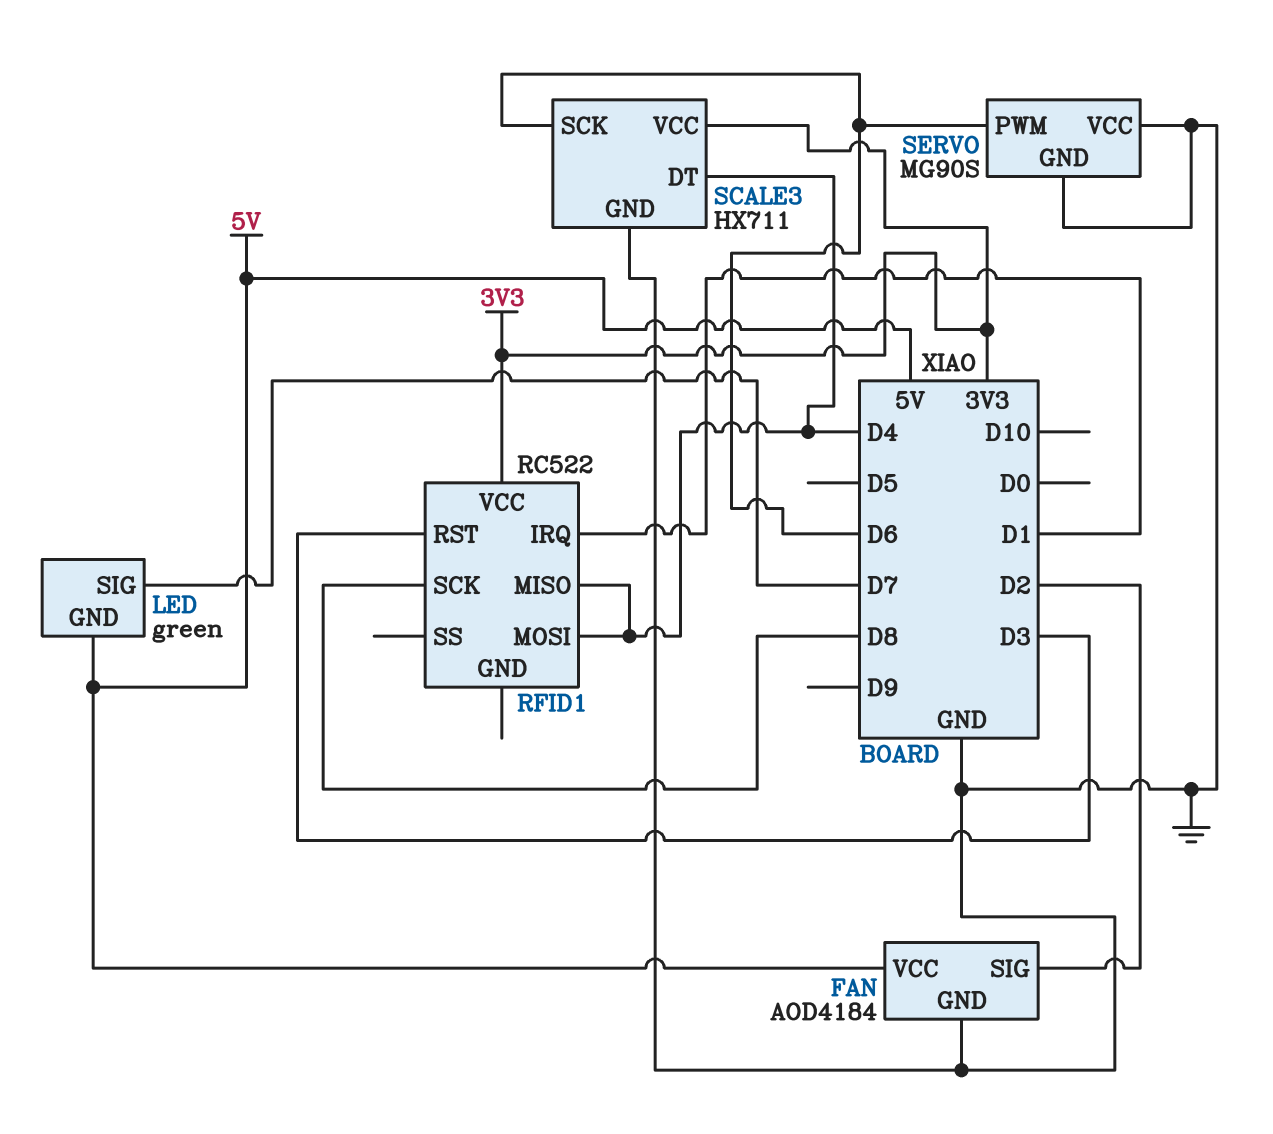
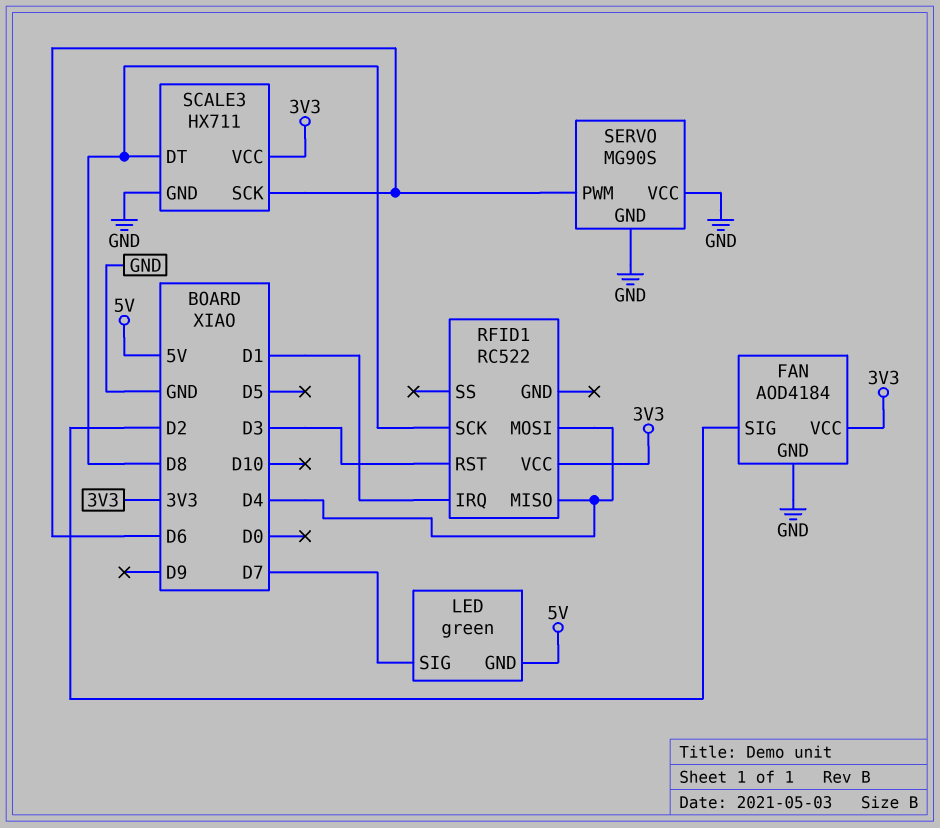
FAN pin VCC: 5V -> 3V3
SCALE3 pin DT: D4 -> D8

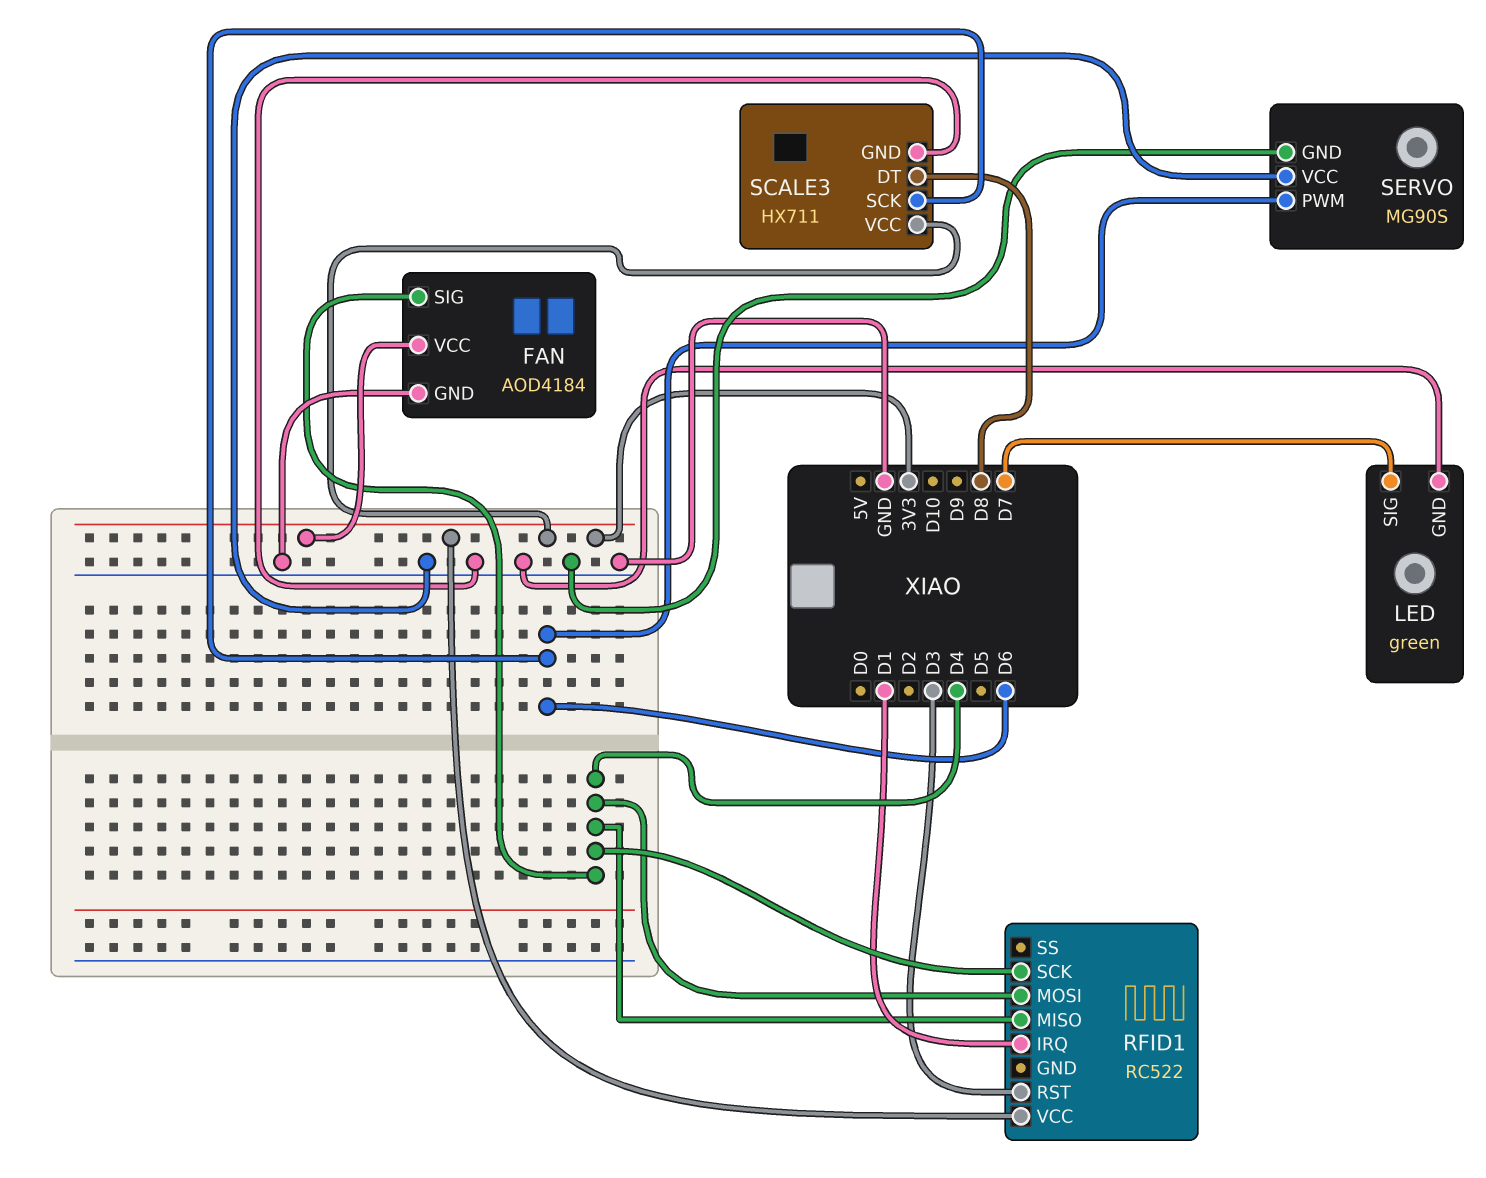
FAN pin SIG: D2 -> D4
LED pin GND: 5V -> GND
RFID1 pin SCK: D8 -> D4

